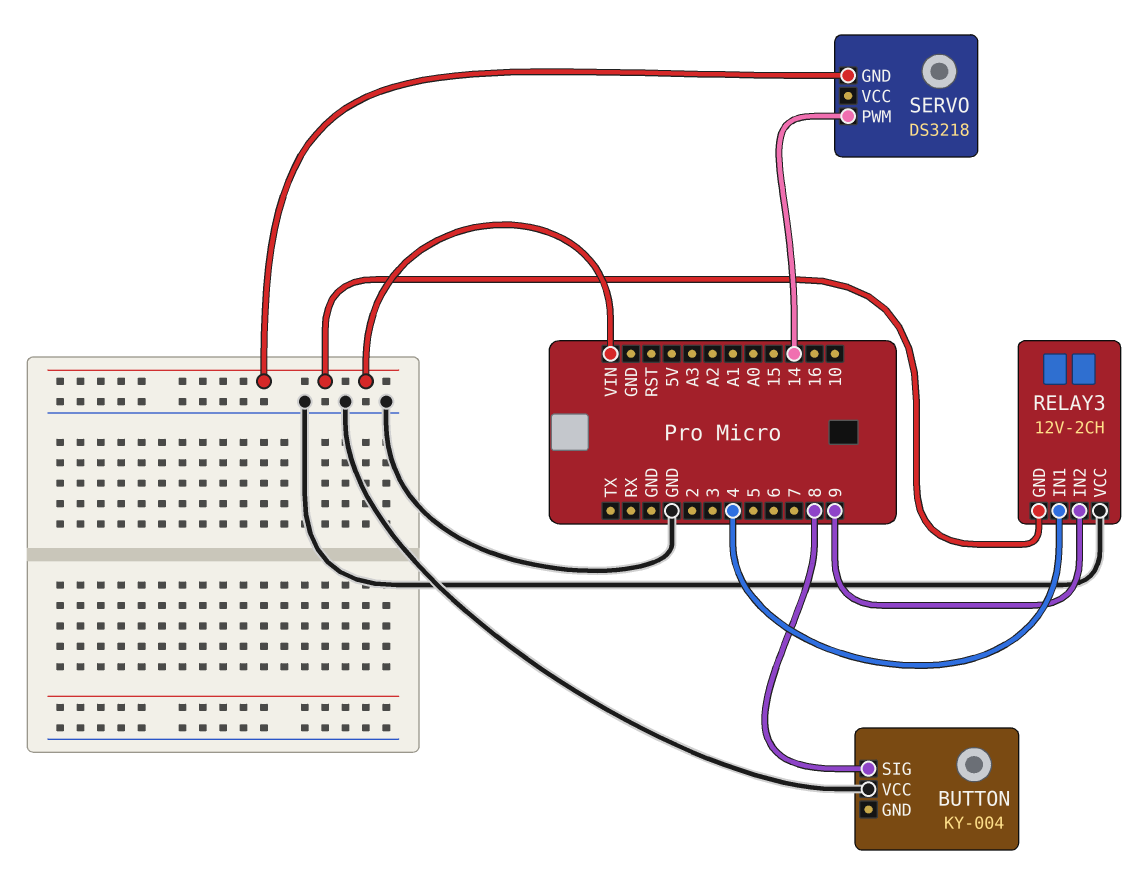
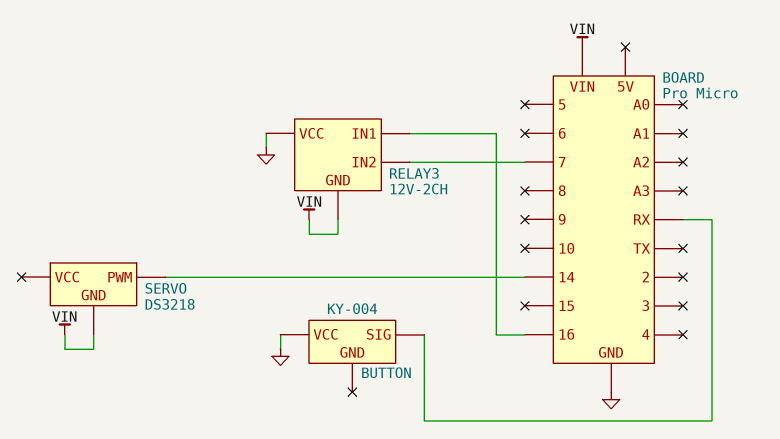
BUTTON pin SIG: 8 -> RX
RELAY3 pin IN1: 4 -> 16
RELAY3 pin IN2: 9 -> 7

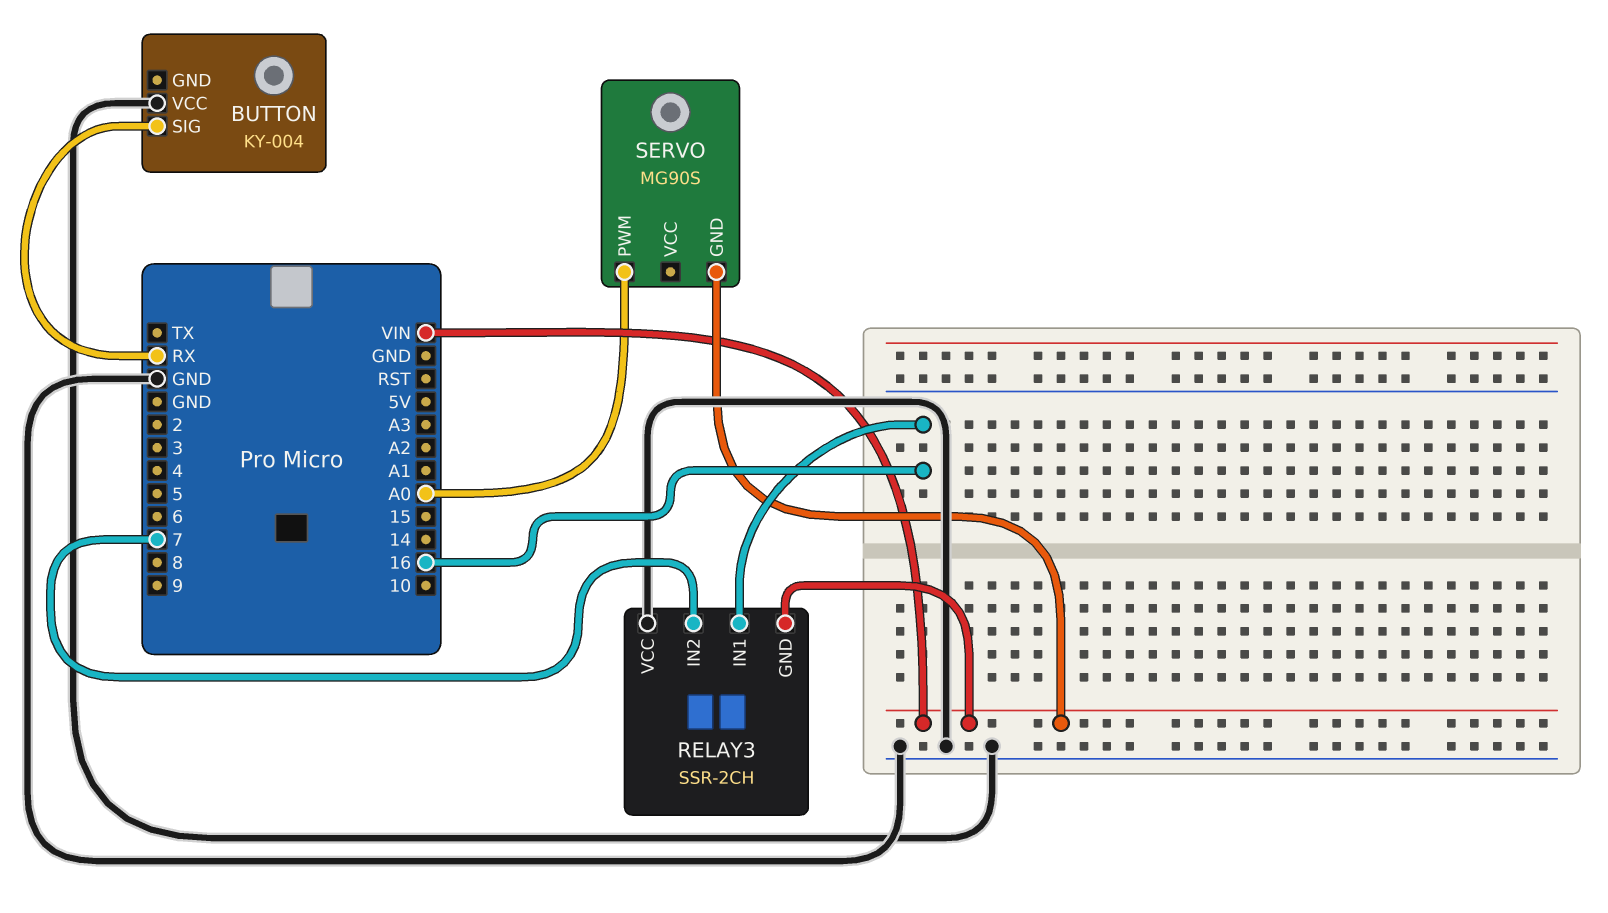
RELAY3: 12V-2CH -> SSR-2CH
SERVO: DS3218 -> MG90S
SERVO pin PWM: 14 -> A0

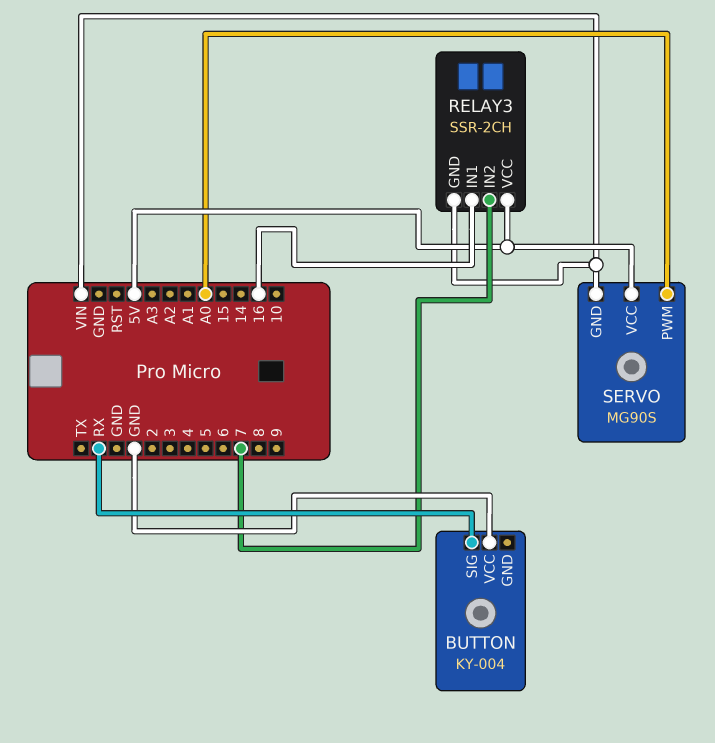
RELAY3 pin VCC: GND -> 5V
SERVO pin VCC: none -> 5V

